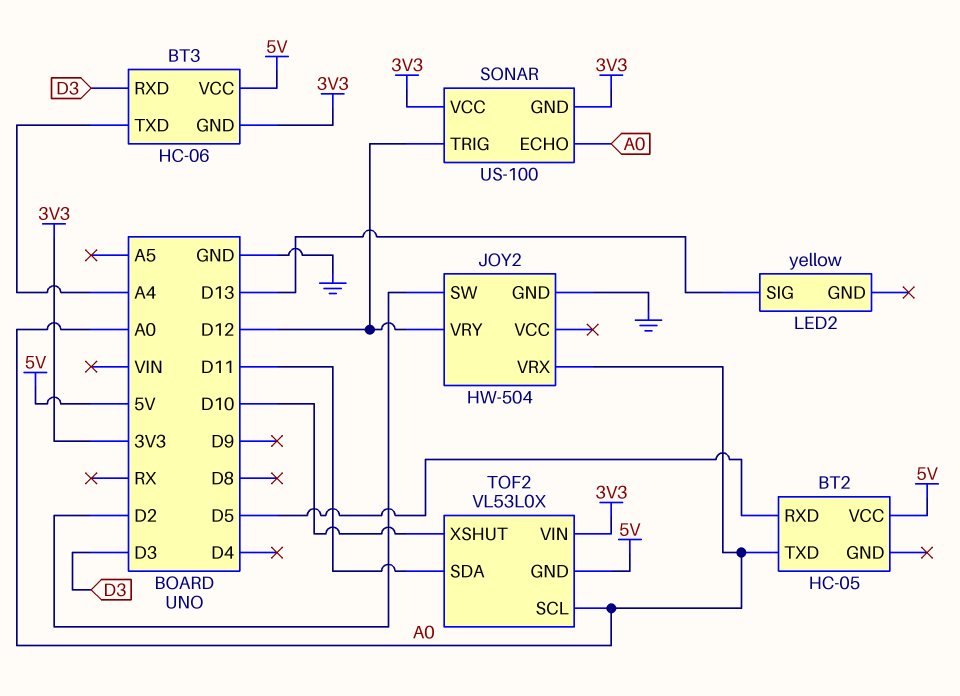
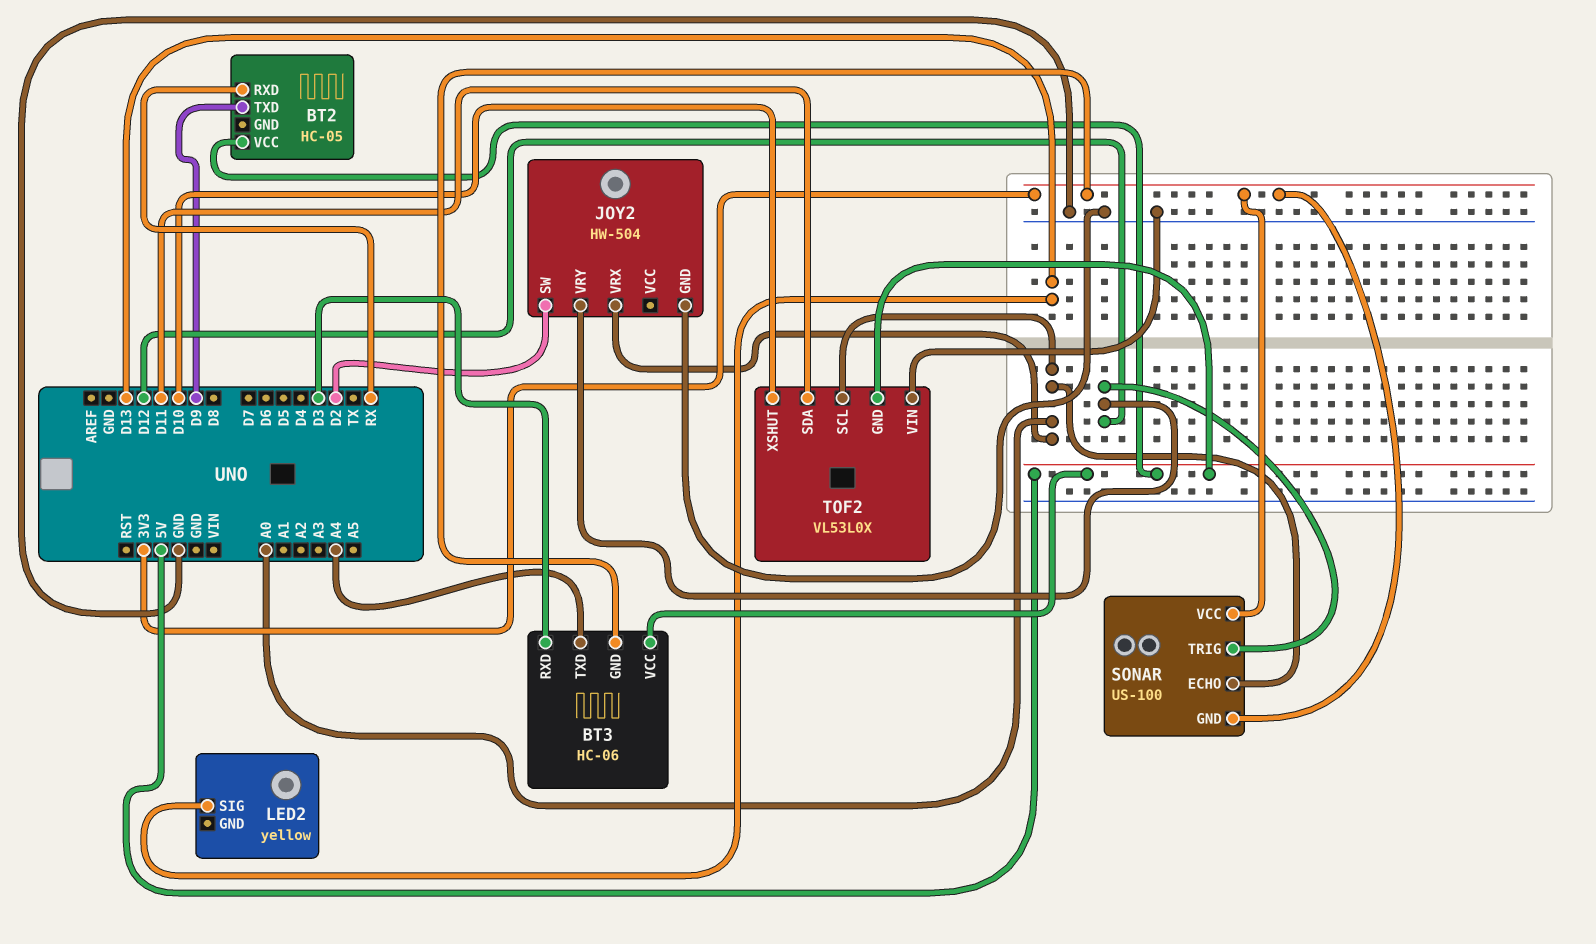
BT2 pin RXD: D5 -> RX
BT2 pin TXD: A0 -> D9
TOF2 pin VIN: 3V3 -> GND

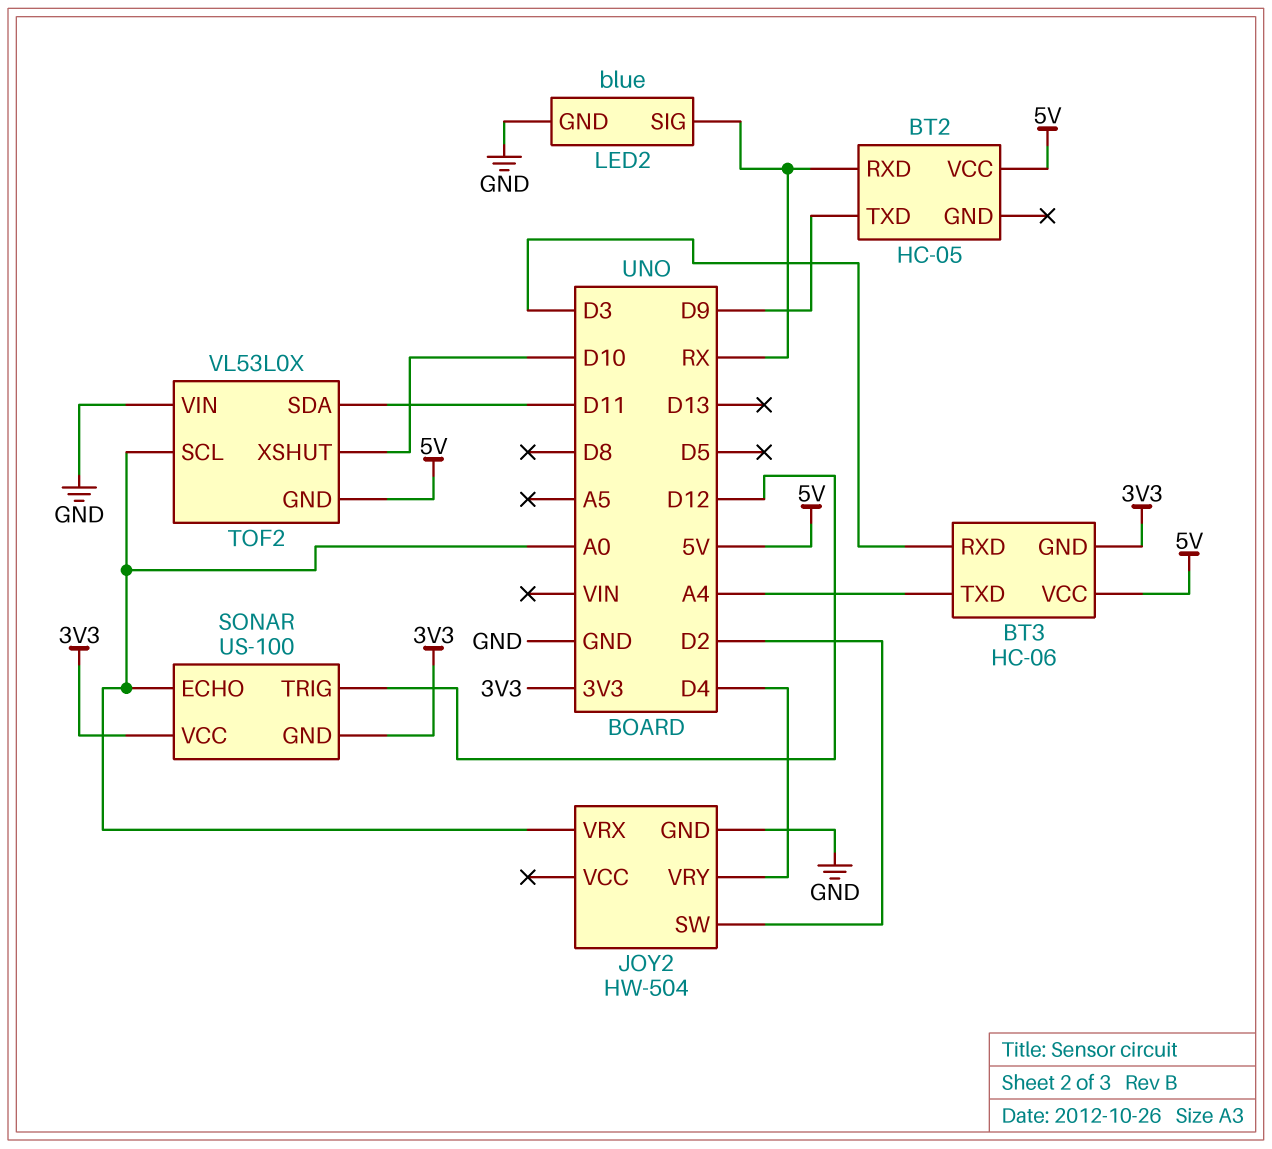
JOY2 pin VRY: D12 -> D4
LED2: yellow -> blue
LED2 pin GND: none -> GND
LED2 pin SIG: D13 -> RX

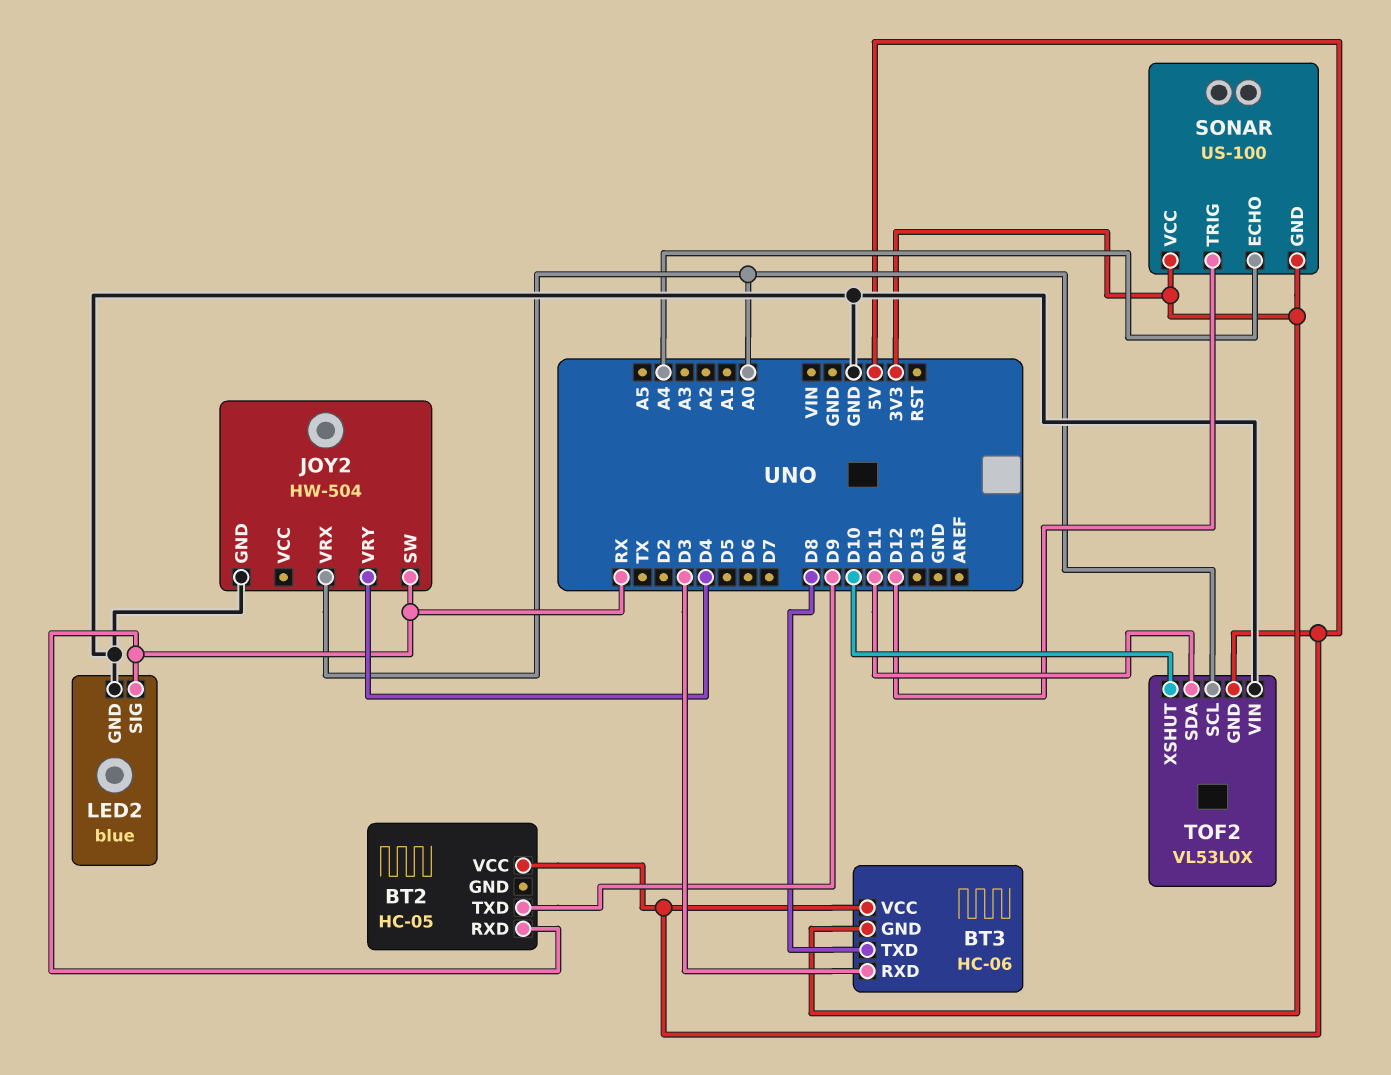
BT3 pin TXD: A4 -> D8
JOY2 pin SW: D2 -> RX
SONAR pin ECHO: A0 -> A4

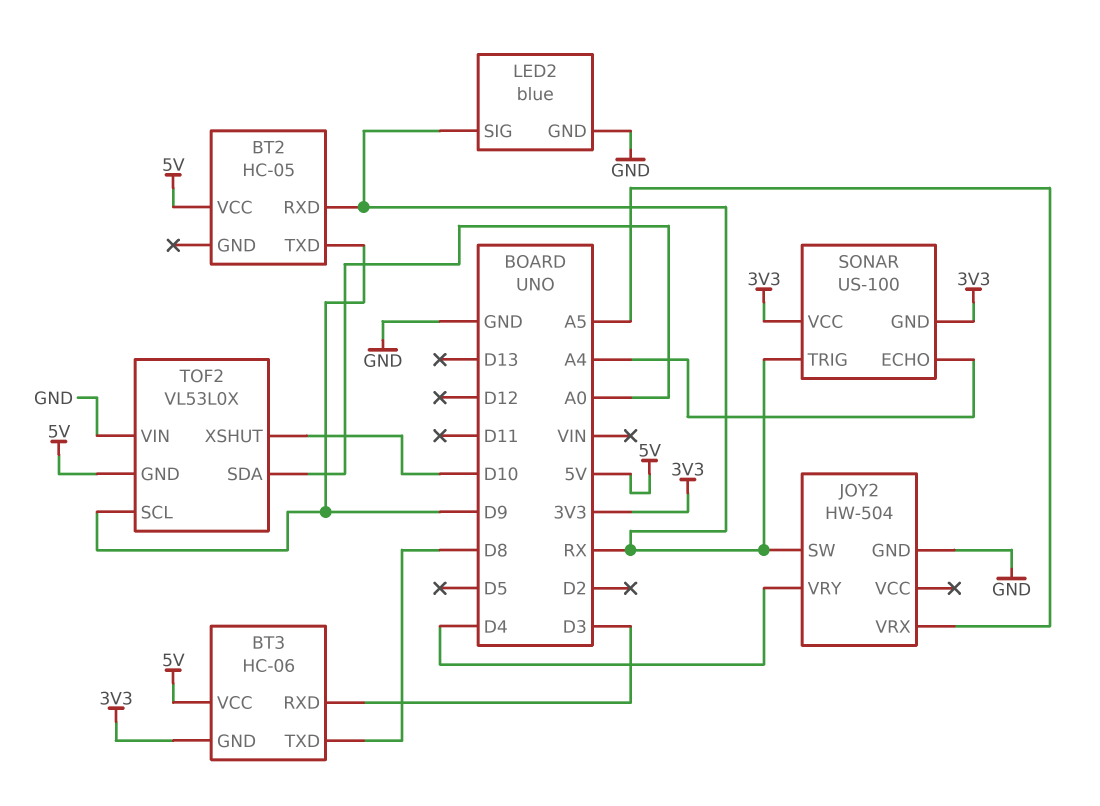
JOY2 pin VRX: A0 -> A5
SONAR pin TRIG: D12 -> RX
TOF2 pin SCL: A0 -> D9
TOF2 pin SDA: D11 -> A0

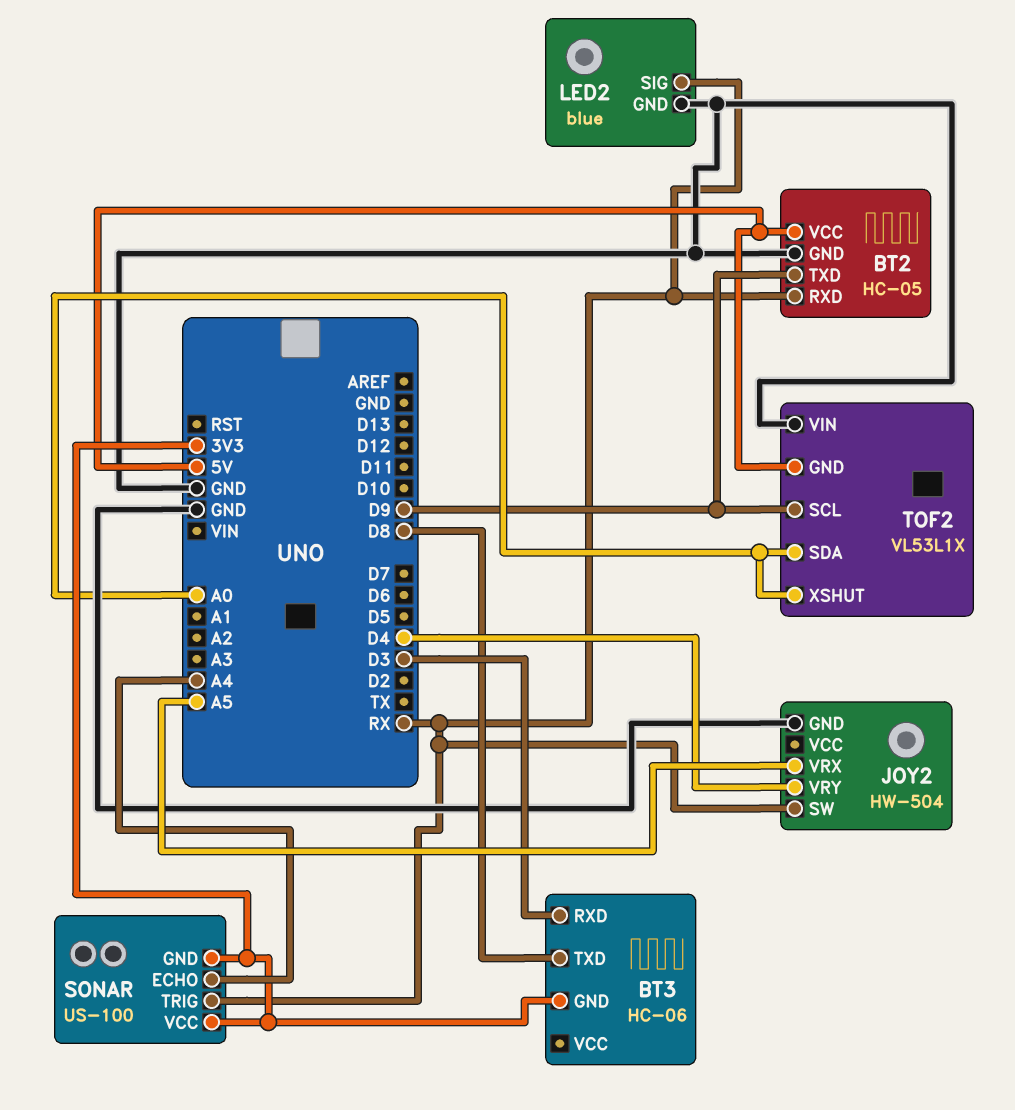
BT2 pin GND: none -> GND
BT3 pin VCC: 5V -> none
TOF2: VL53L0X -> VL53L1X
TOF2 pin XSHUT: D10 -> A0

